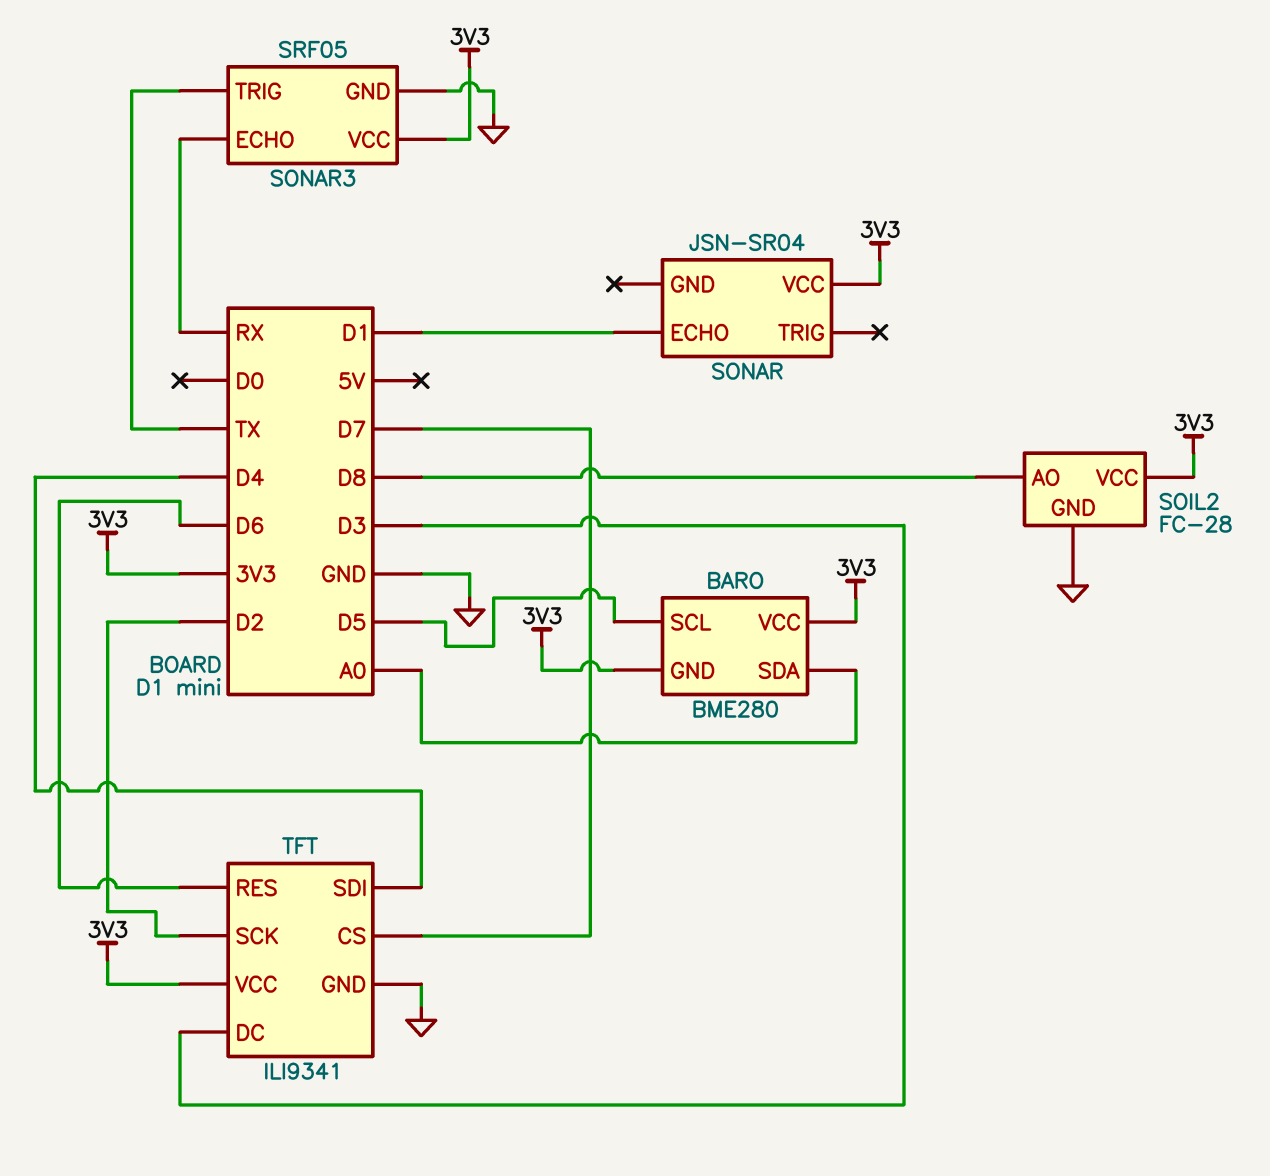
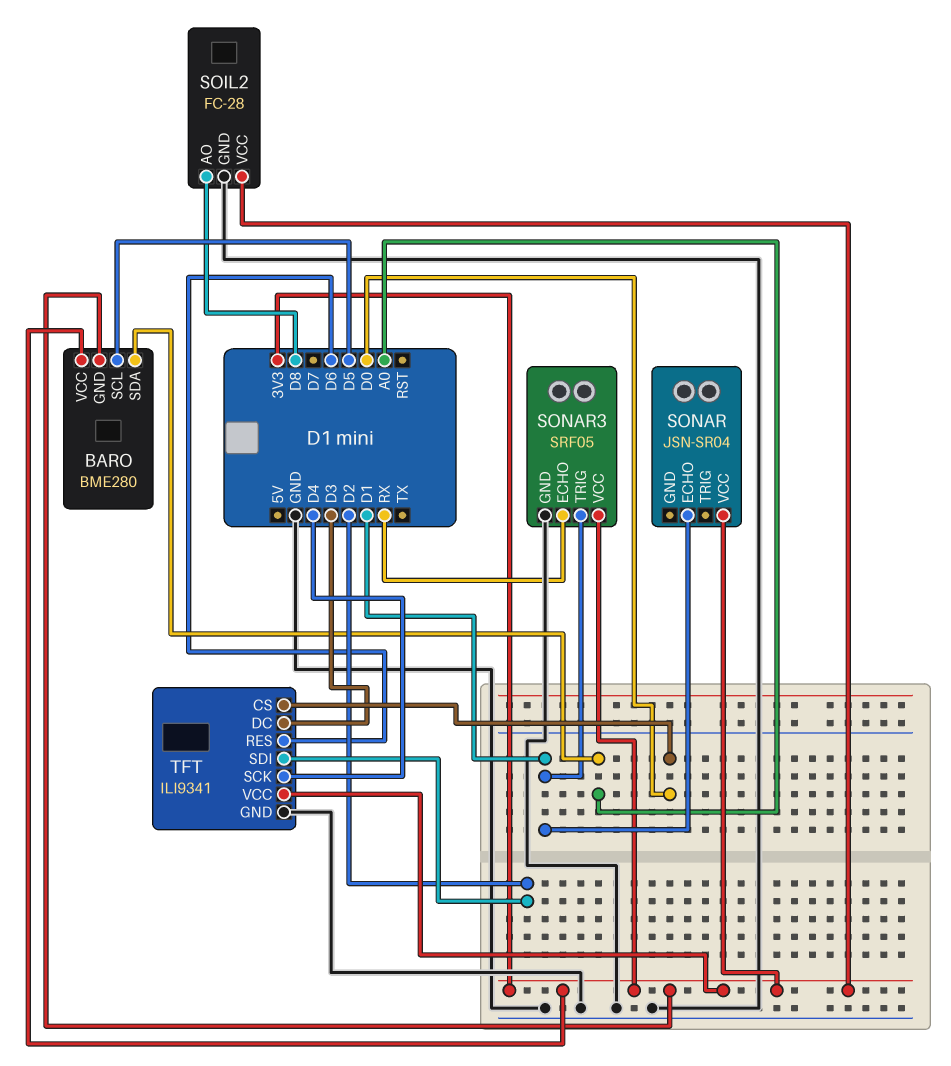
SONAR3 pin TRIG: TX -> D1
TFT pin CS: D7 -> D0
TFT pin SCK: D2 -> D4
TFT pin SDI: D4 -> D2

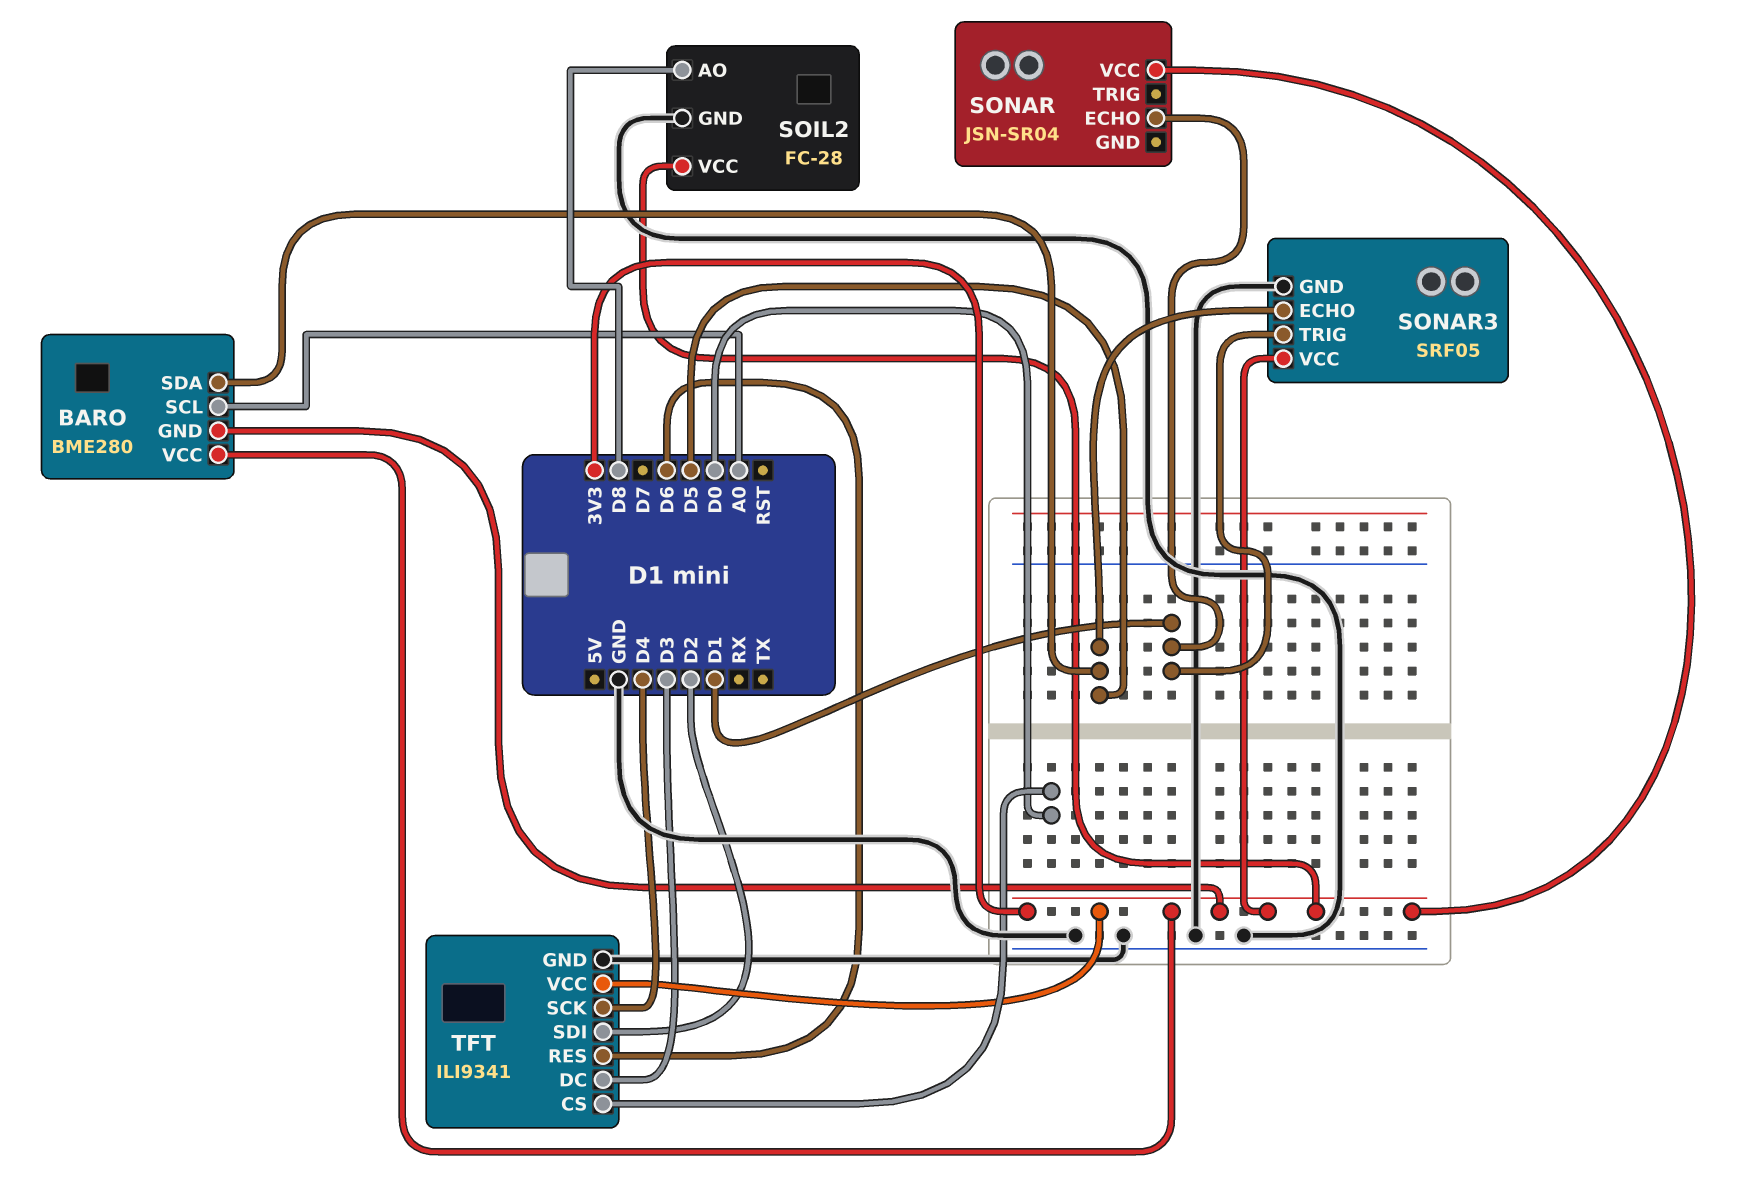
BARO pin SCL: D5 -> A0
BARO pin SDA: A0 -> D5
SONAR3 pin ECHO: RX -> D5

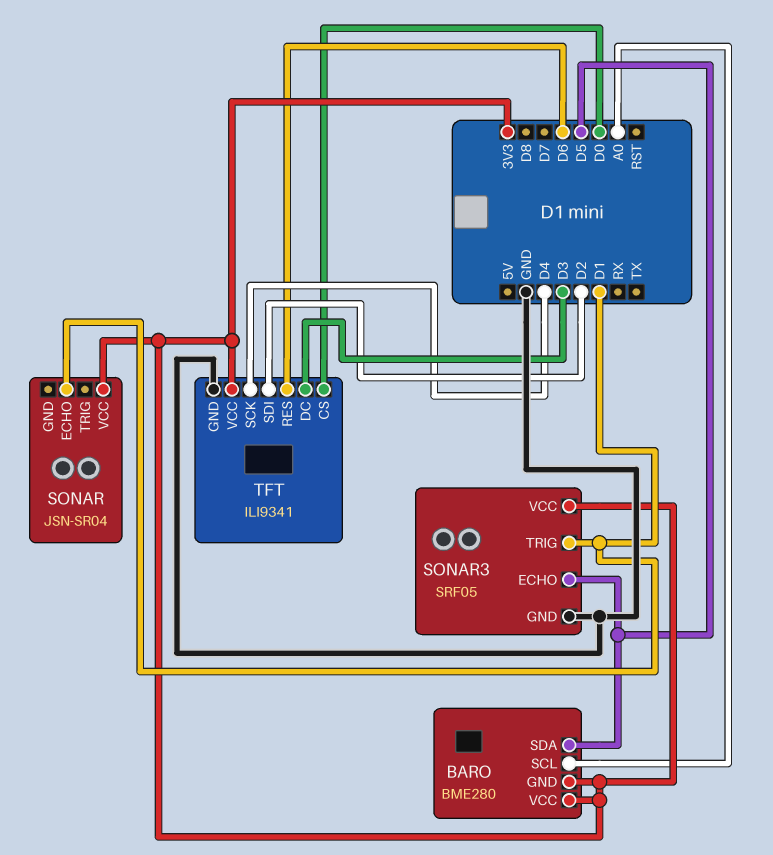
SOIL2: FC-28 -> none
SOIL2 pin AO: D8 -> none
SOIL2 pin GND: GND -> none
SOIL2 pin VCC: 3V3 -> none

